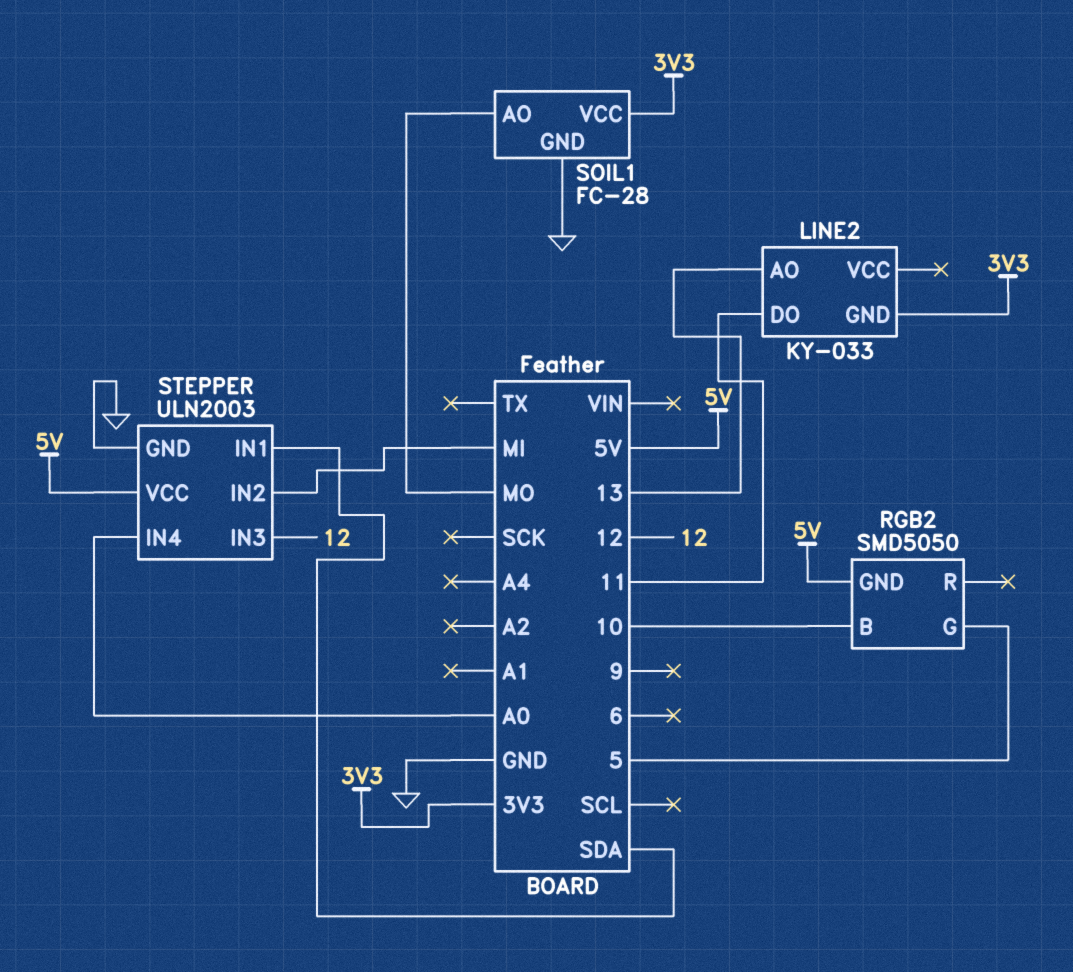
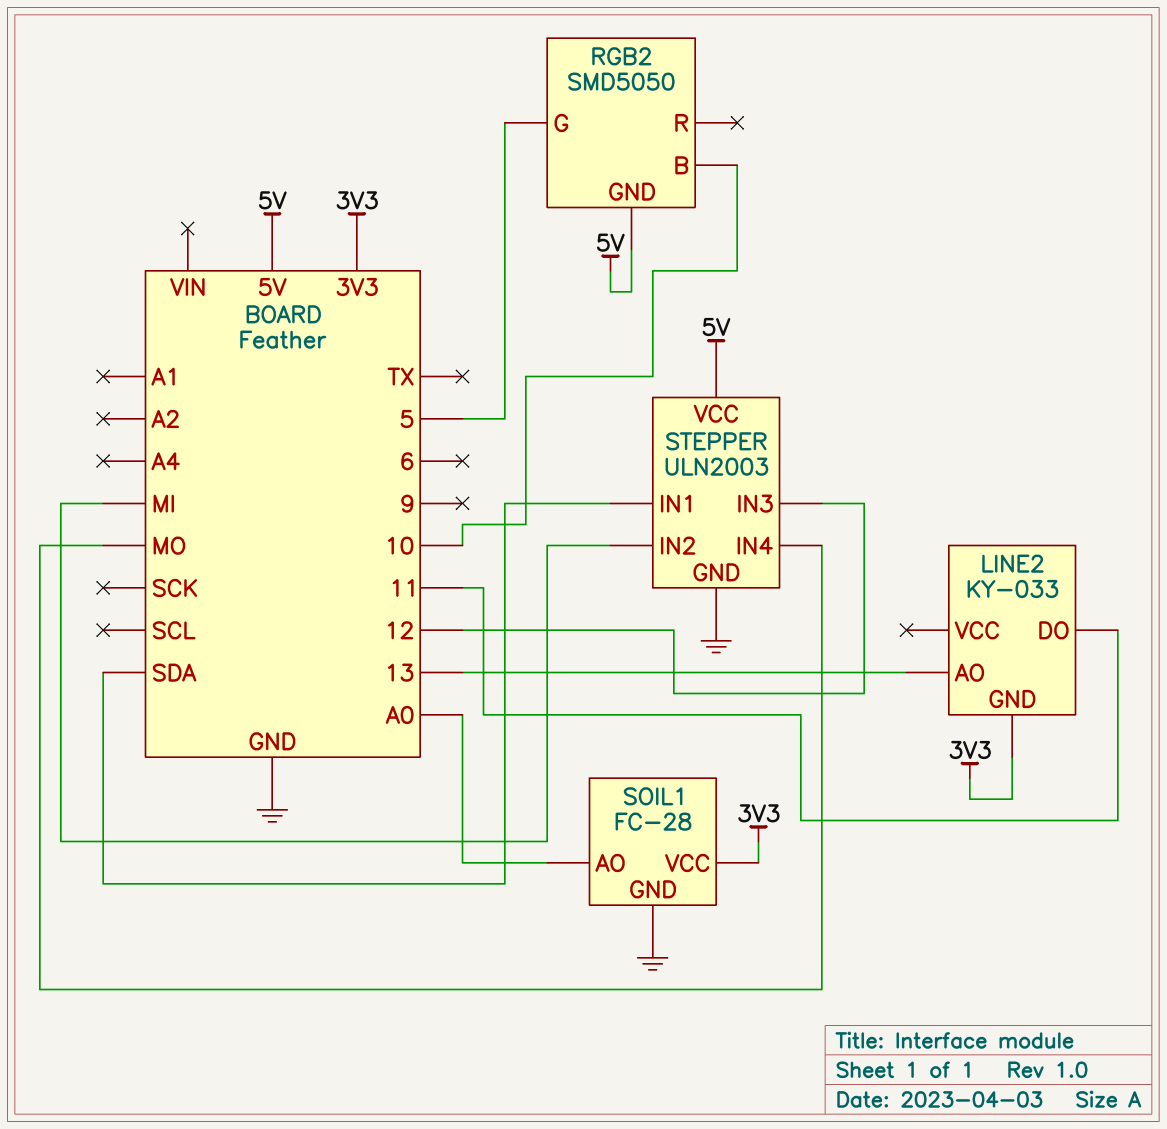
SOIL1 pin AO: MO -> A0
STEPPER pin IN4: A0 -> MO

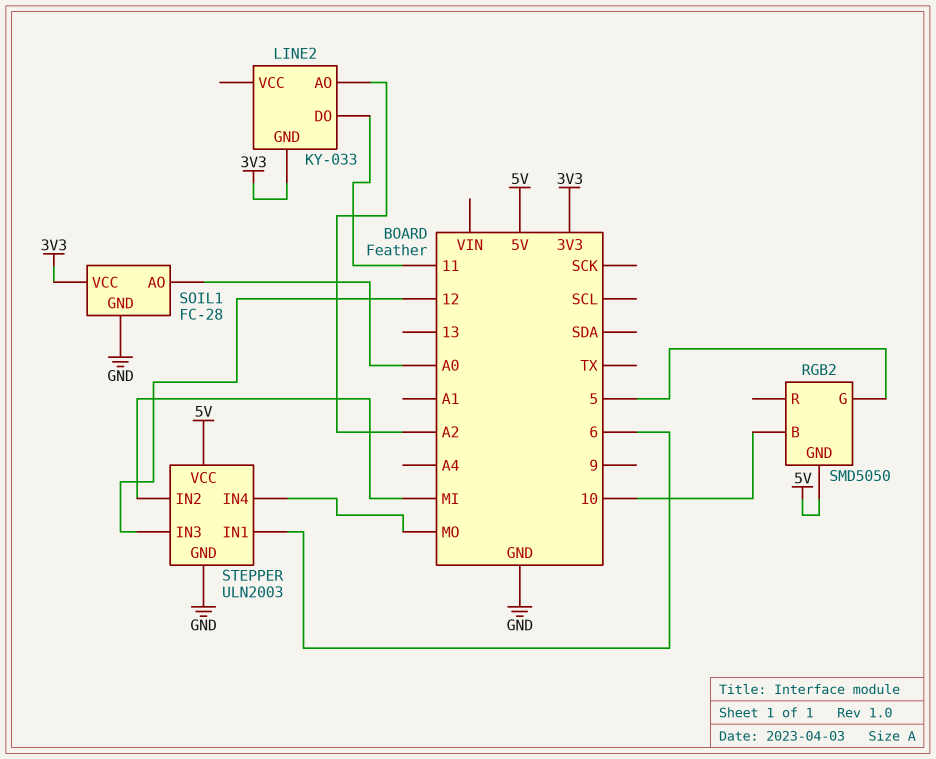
LINE2 pin AO: 13 -> A2
STEPPER pin IN1: SDA -> 6

